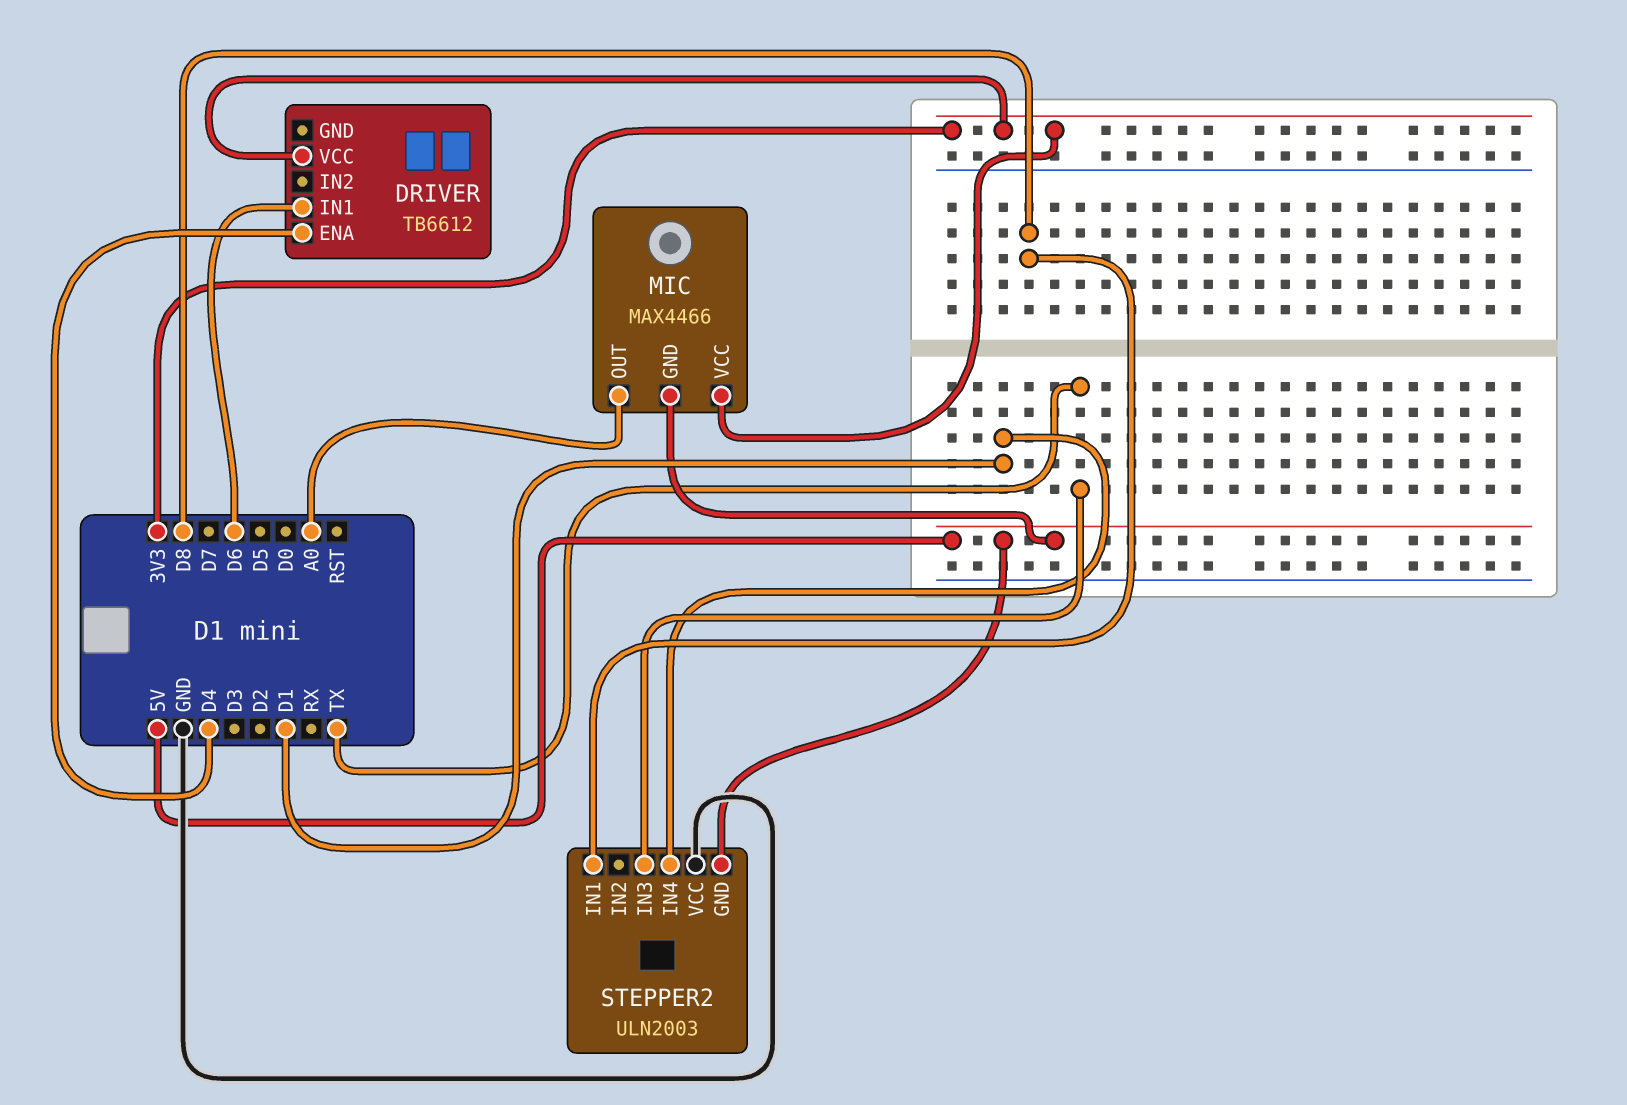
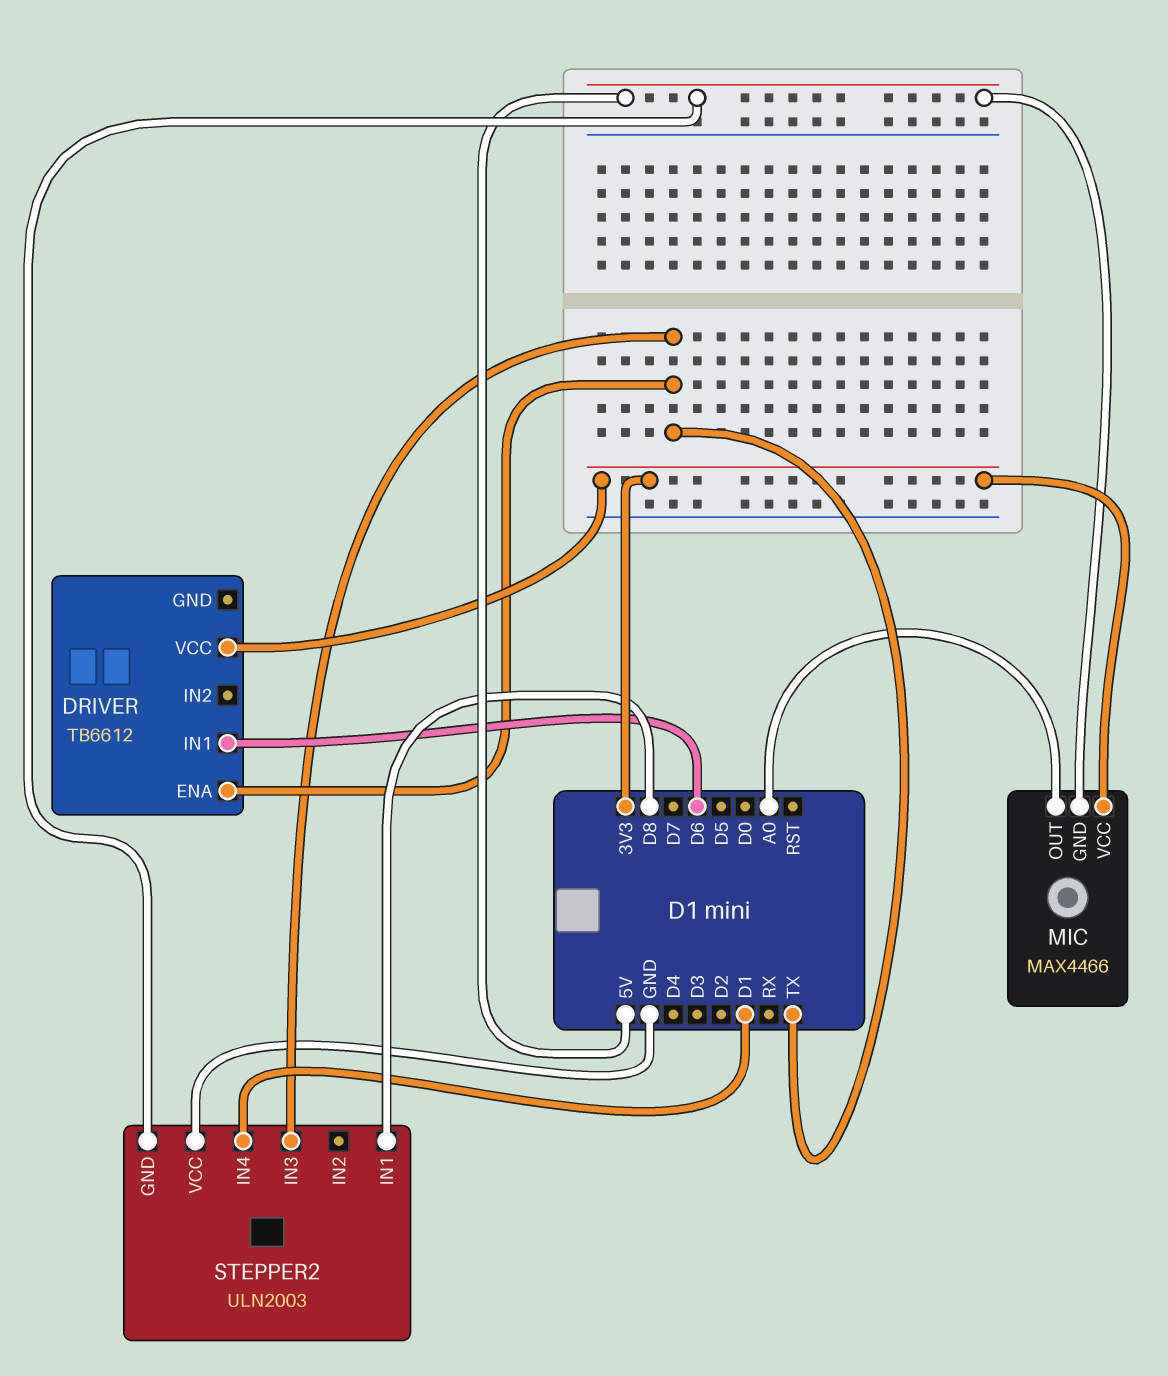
DRIVER pin ENA: D4 -> TX

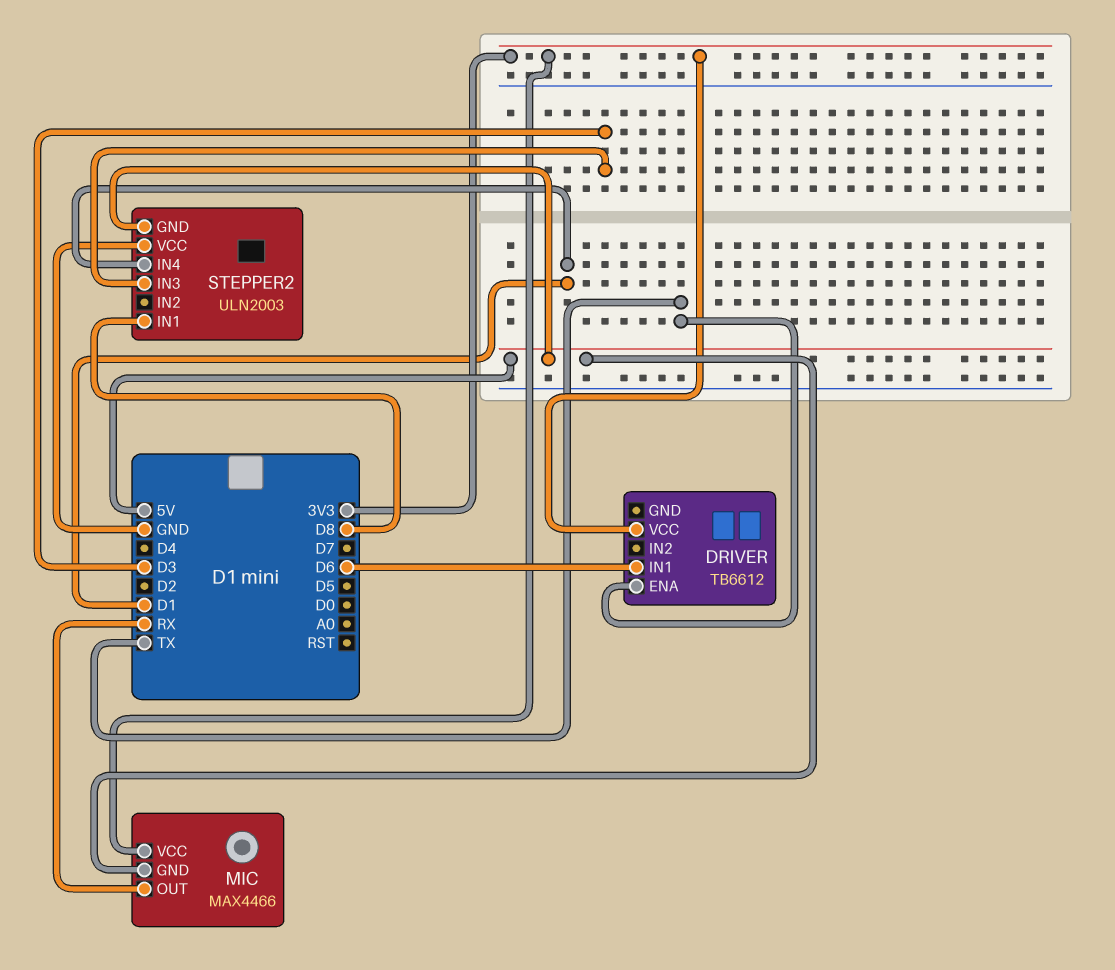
MIC pin OUT: A0 -> RX
STEPPER2 pin IN3: TX -> D3

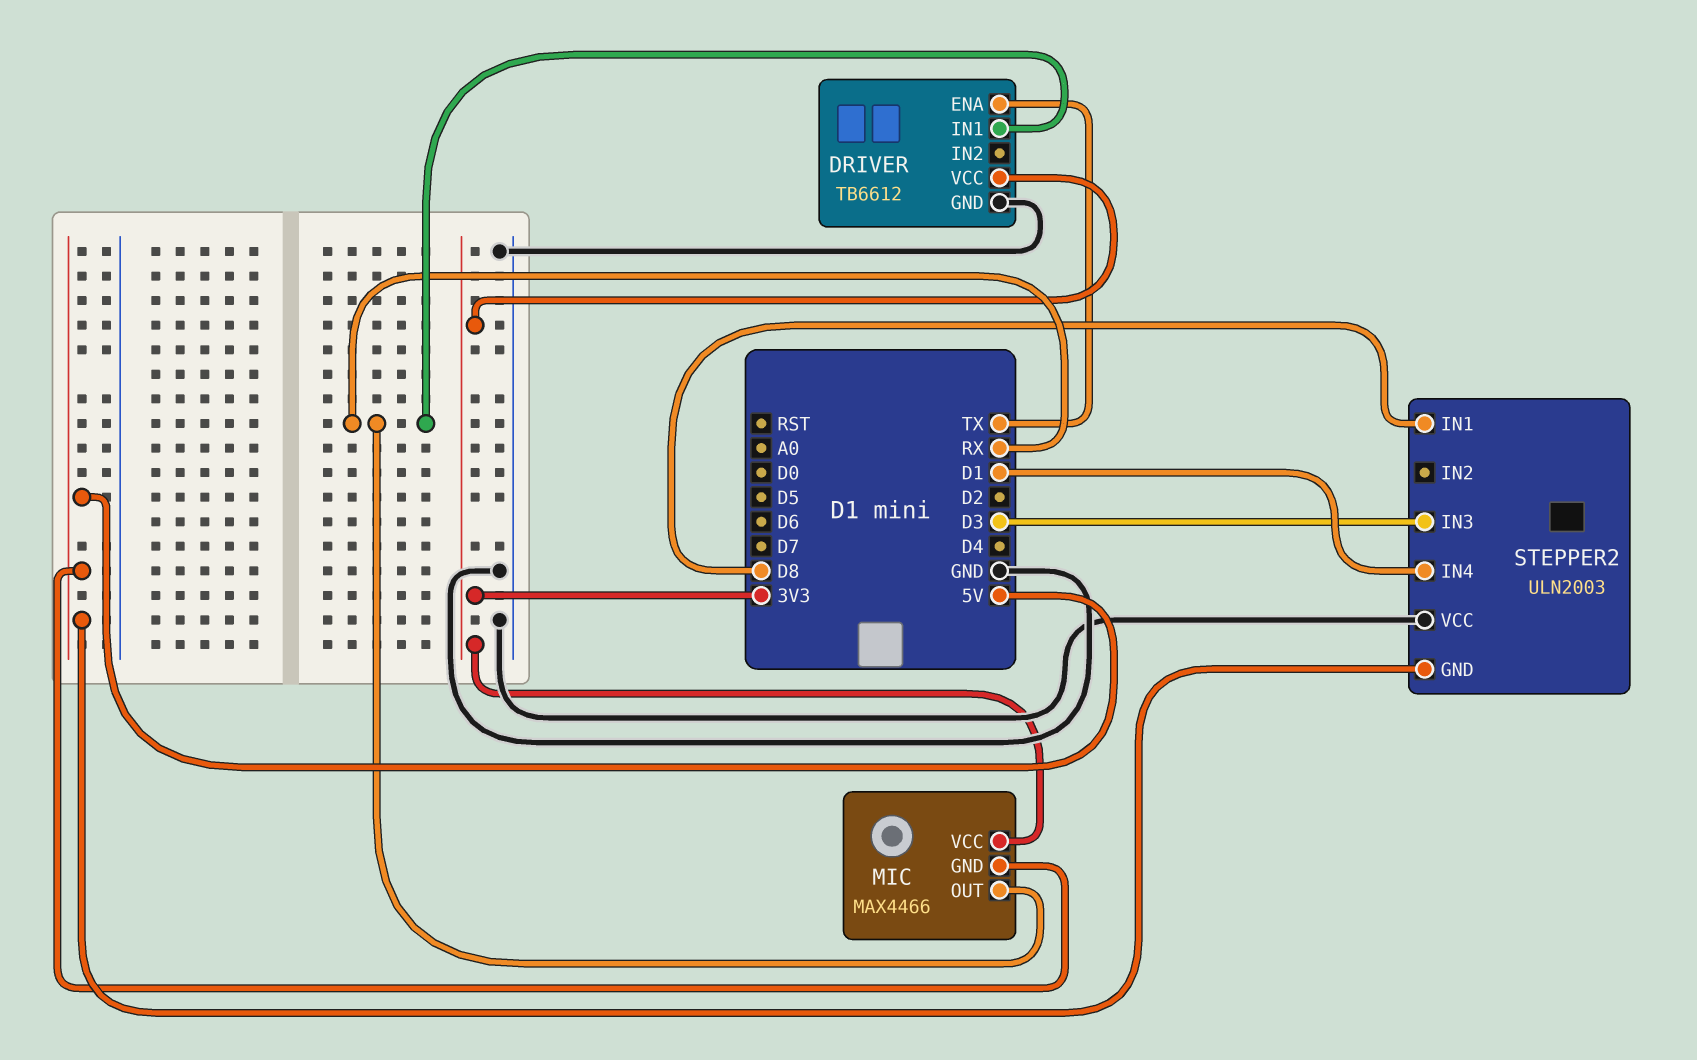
DRIVER pin GND: none -> GND
DRIVER pin IN1: D6 -> RX

